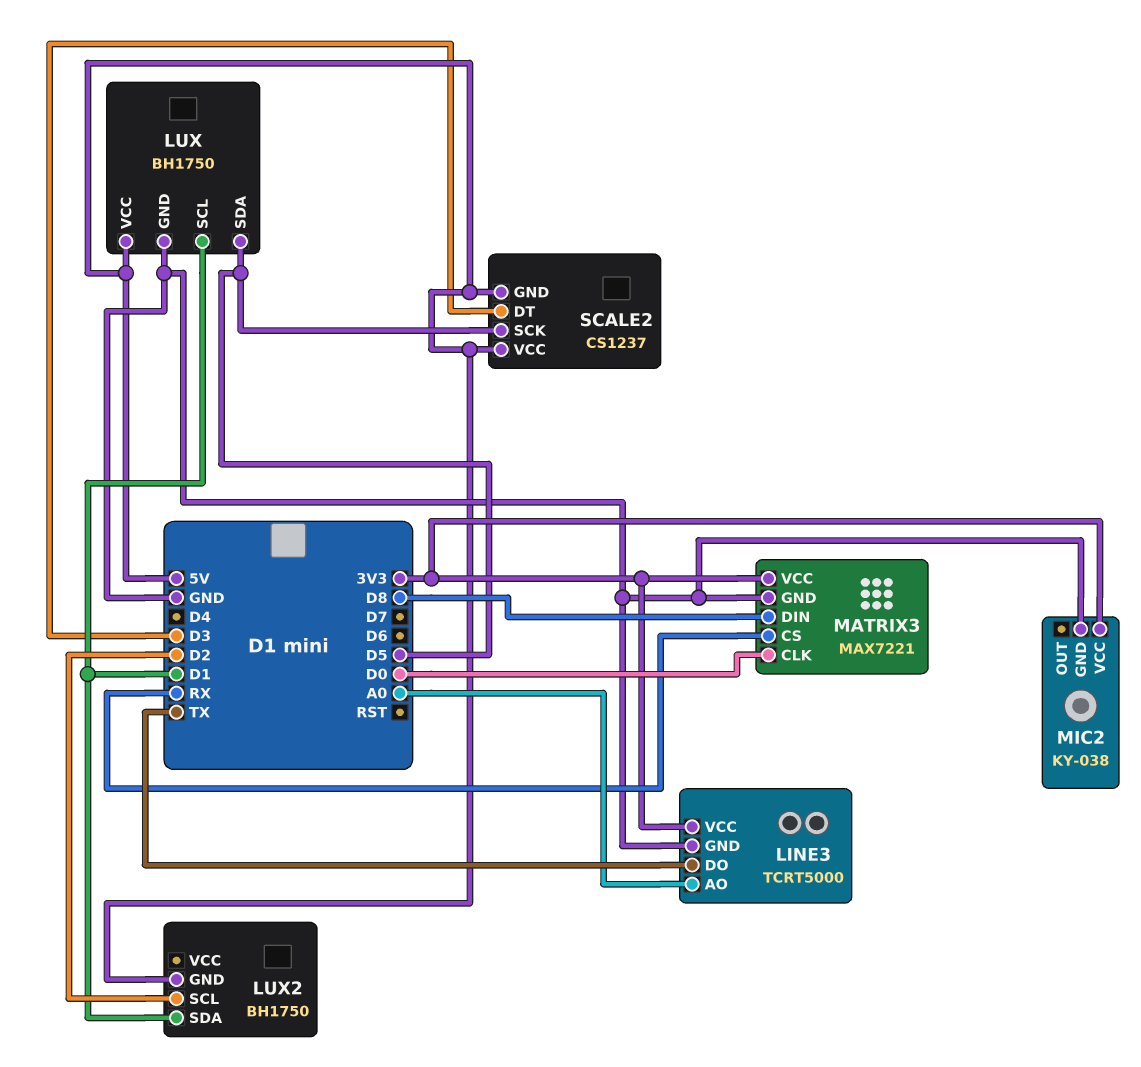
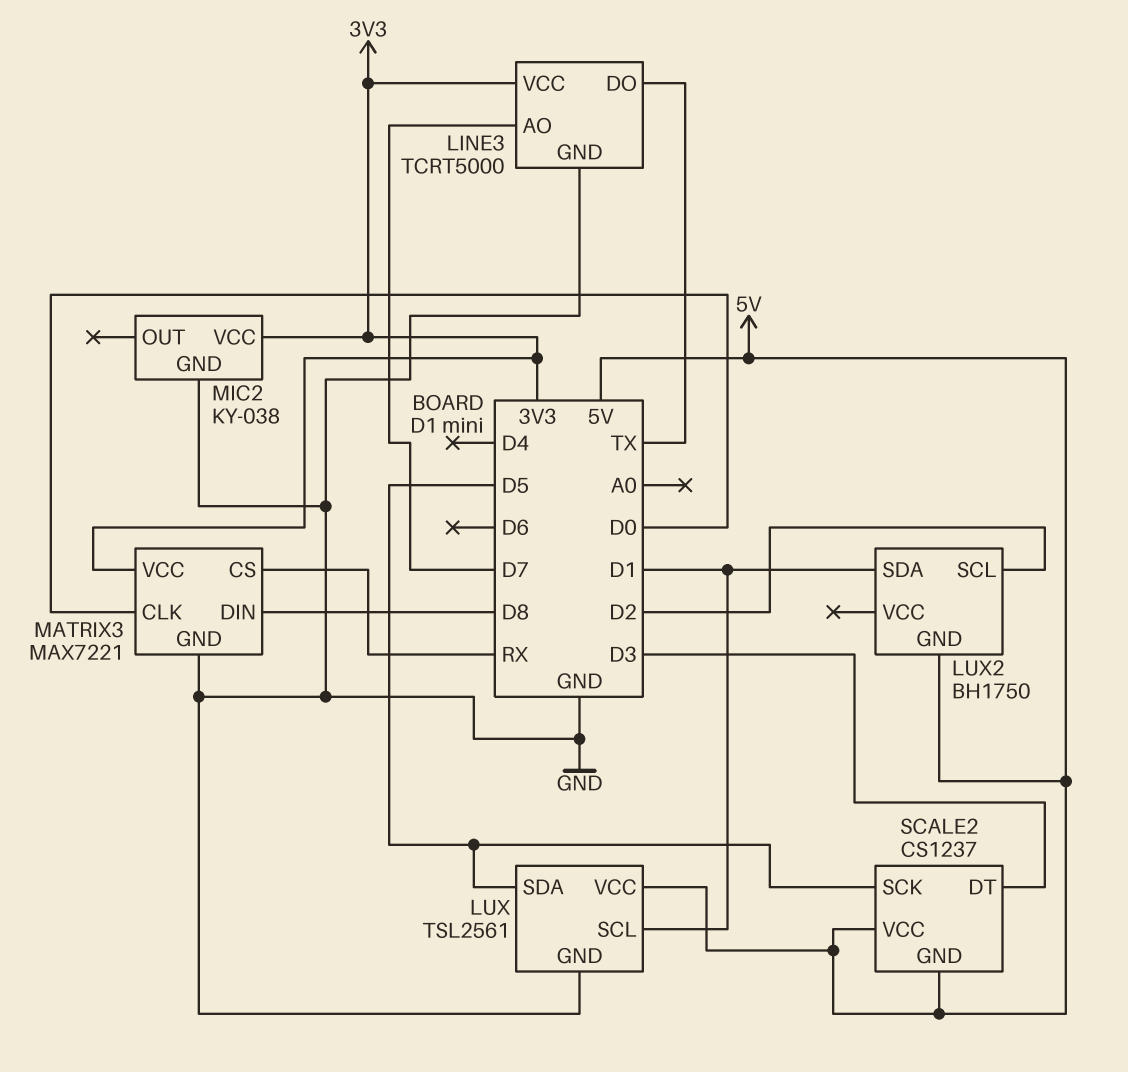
LINE3 pin AO: A0 -> D7
LUX: BH1750 -> TSL2561

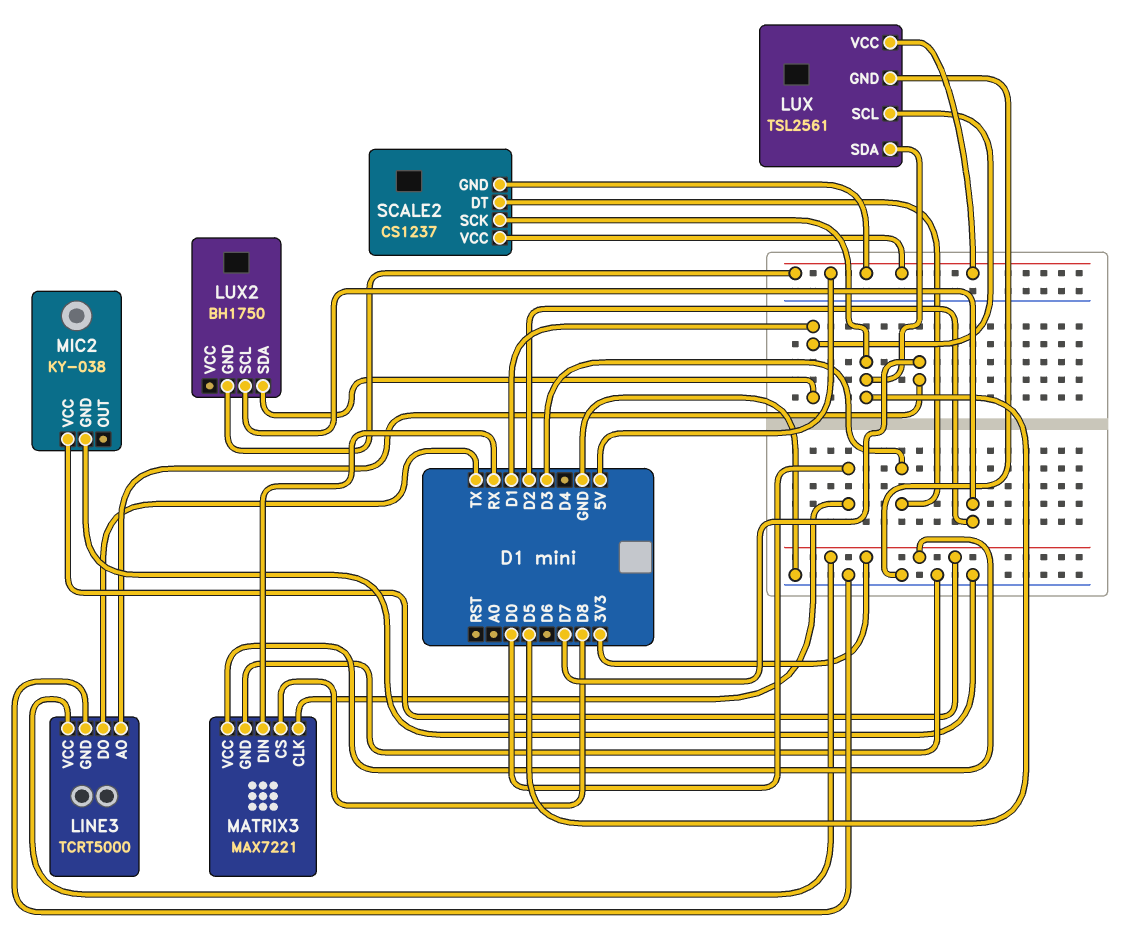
MATRIX3 pin CS: RX -> D8
MATRIX3 pin DIN: D8 -> RX

